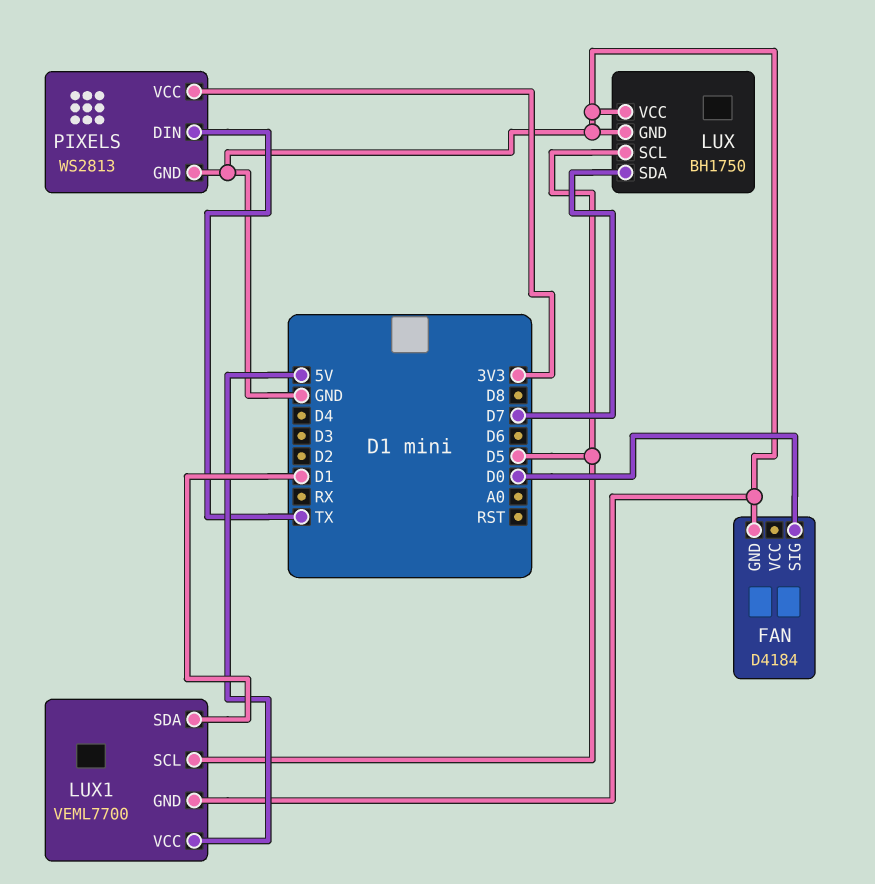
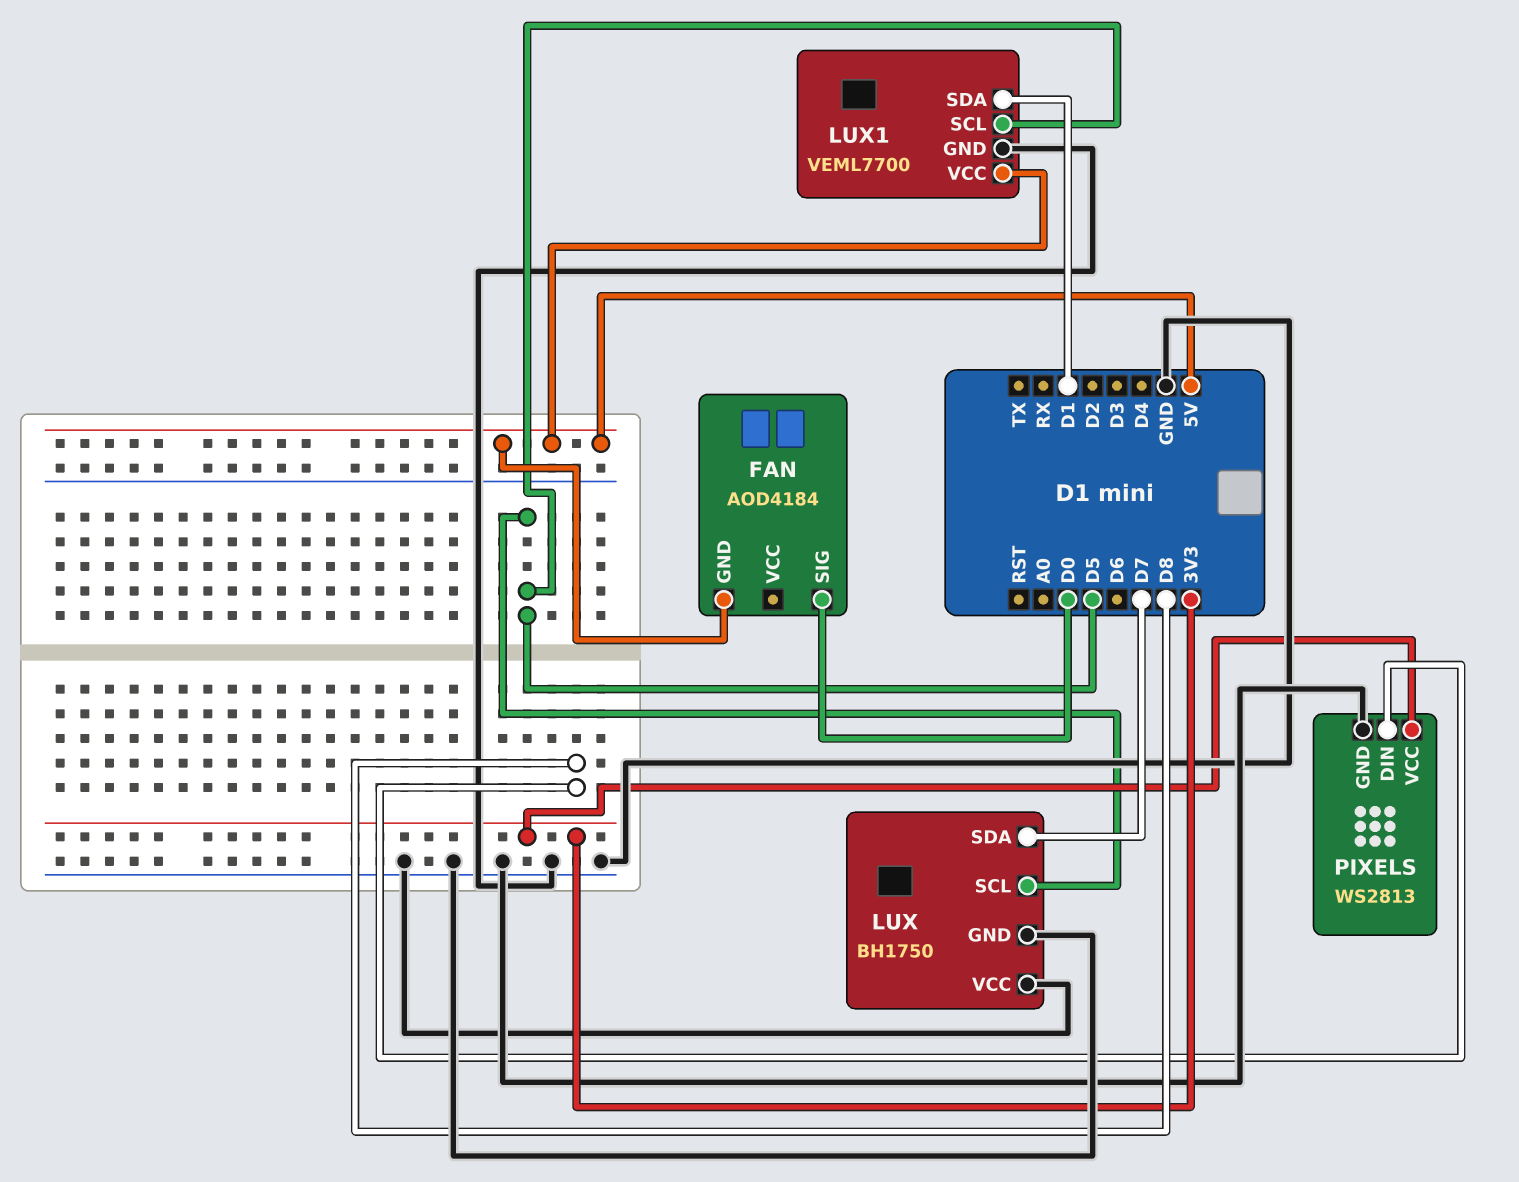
FAN: D4184 -> AOD4184
FAN pin GND: GND -> 5V
PIXELS pin DIN: TX -> D8

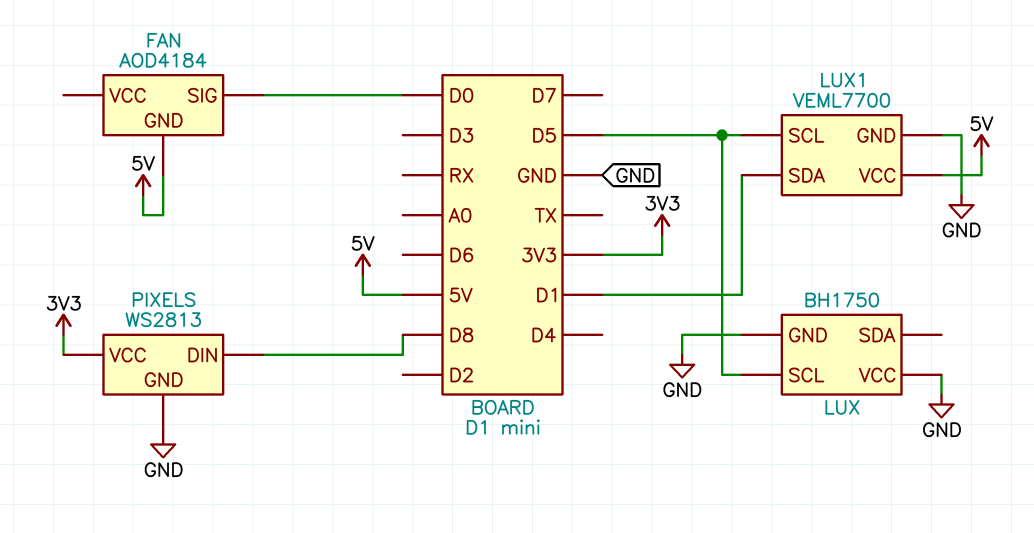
LUX pin SDA: D7 -> none

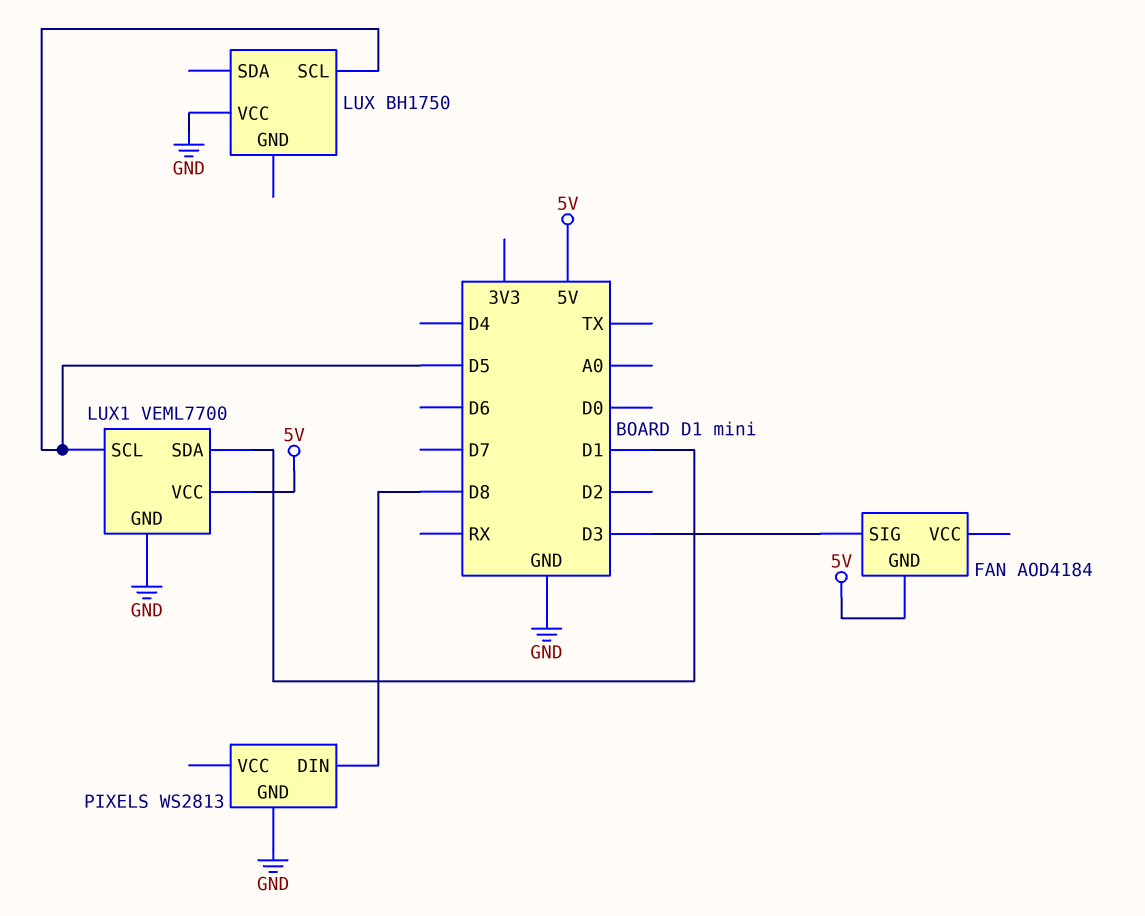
FAN pin SIG: D0 -> D3
LUX pin GND: GND -> none
PIXELS pin VCC: 3V3 -> none

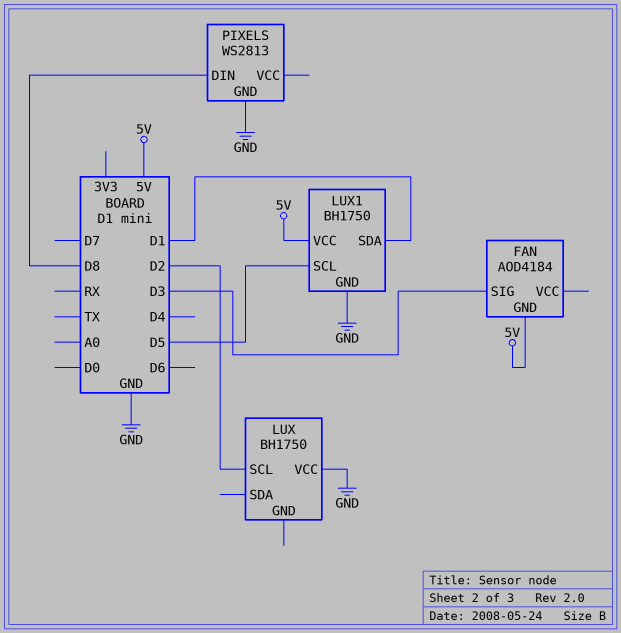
LUX pin SCL: D5 -> D2
LUX1: VEML7700 -> BH1750

